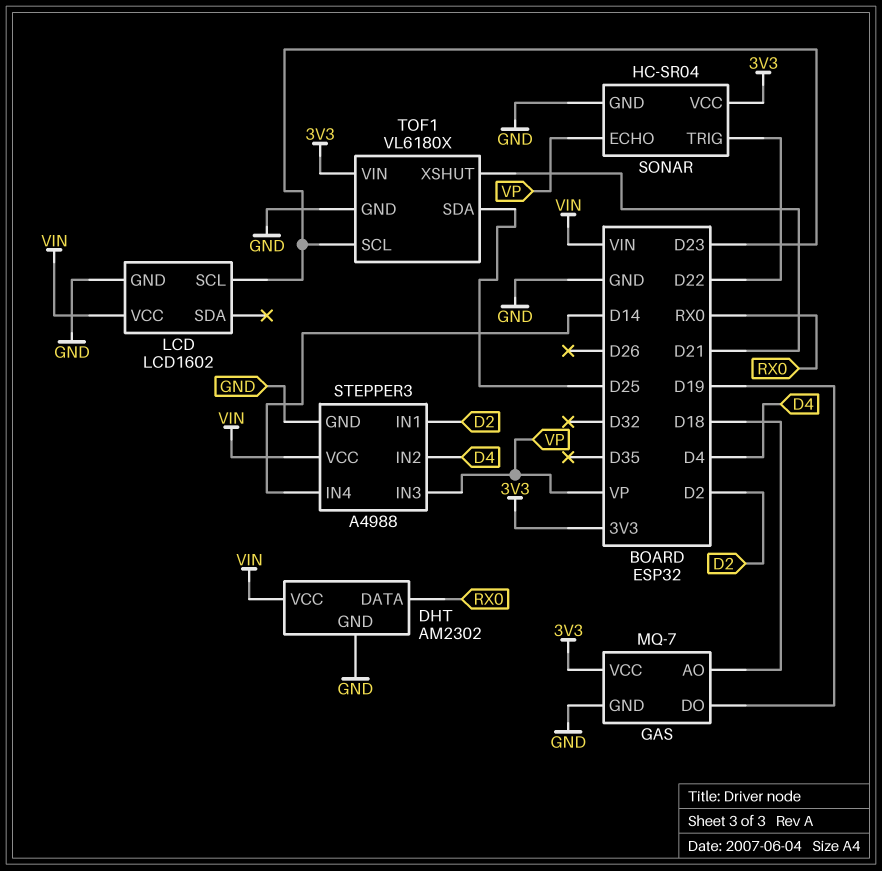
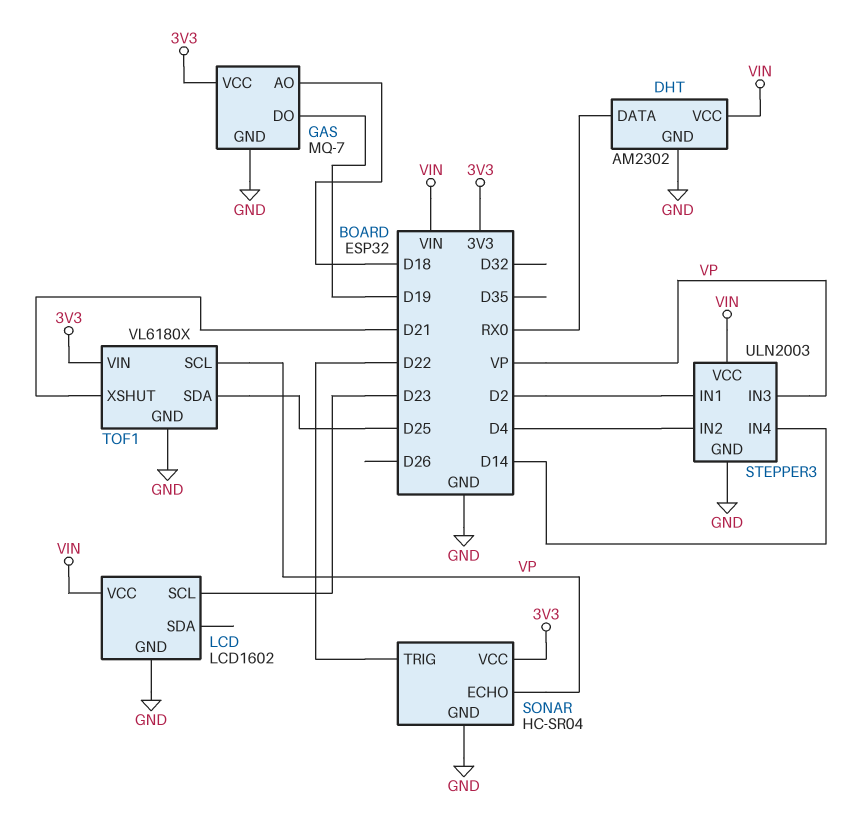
STEPPER3: A4988 -> ULN2003
TOF1 pin SCL: D23 -> VP

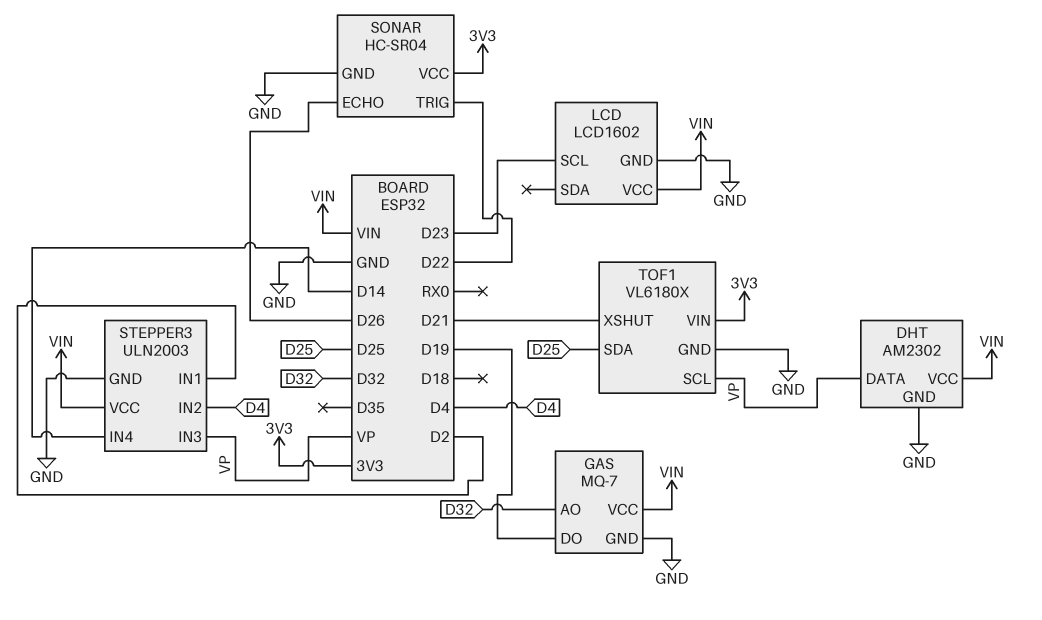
DHT pin DATA: RX0 -> VP
GAS pin AO: D18 -> D32
GAS pin VCC: 3V3 -> VIN
SONAR pin ECHO: VP -> D26

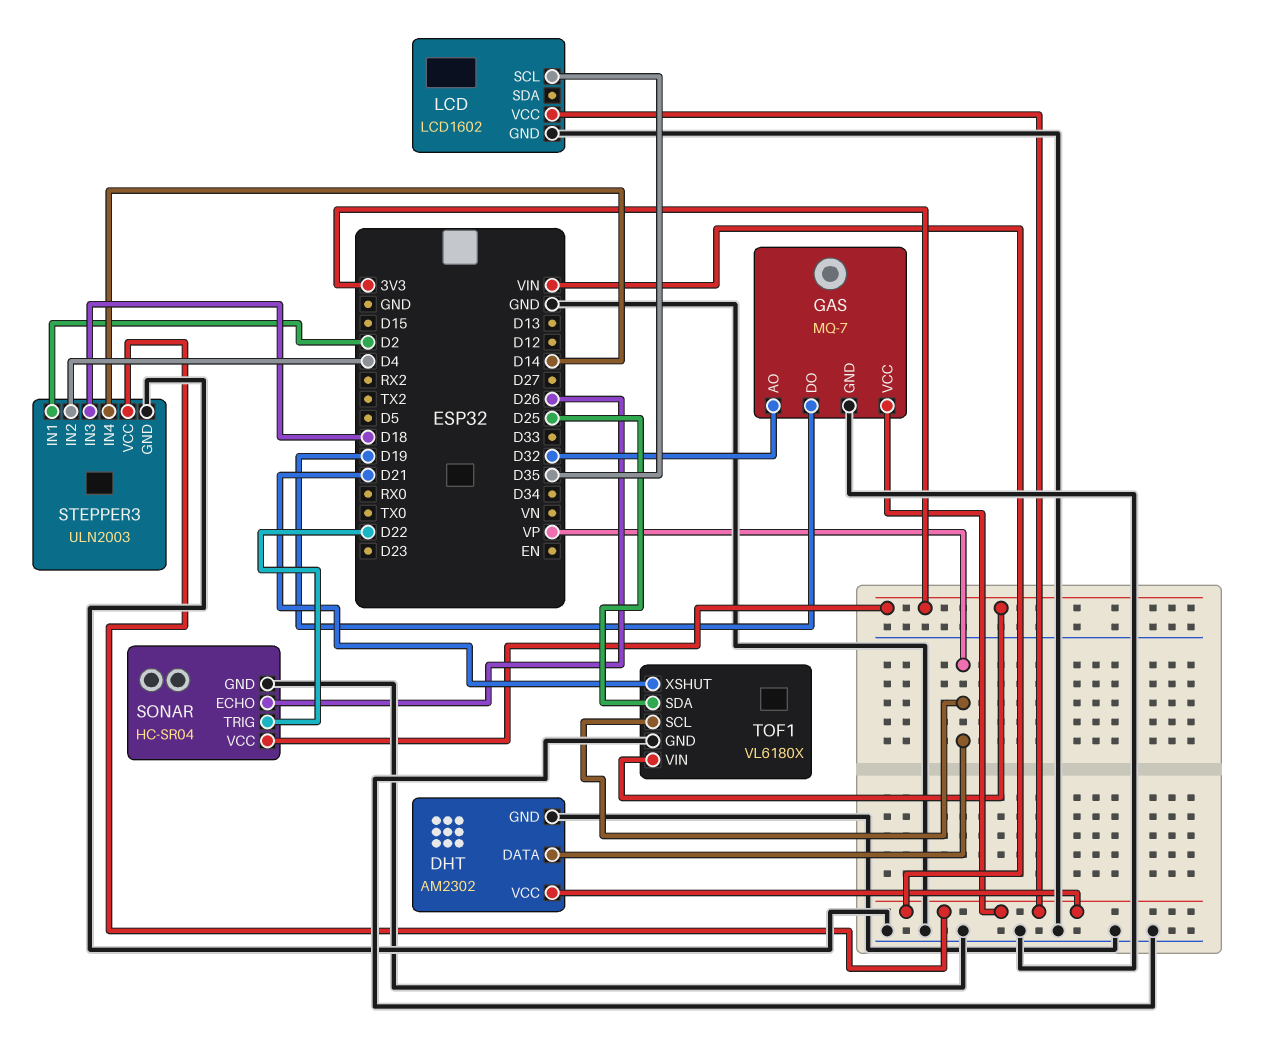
LCD pin SCL: D23 -> D35
STEPPER3 pin IN3: VP -> D18

